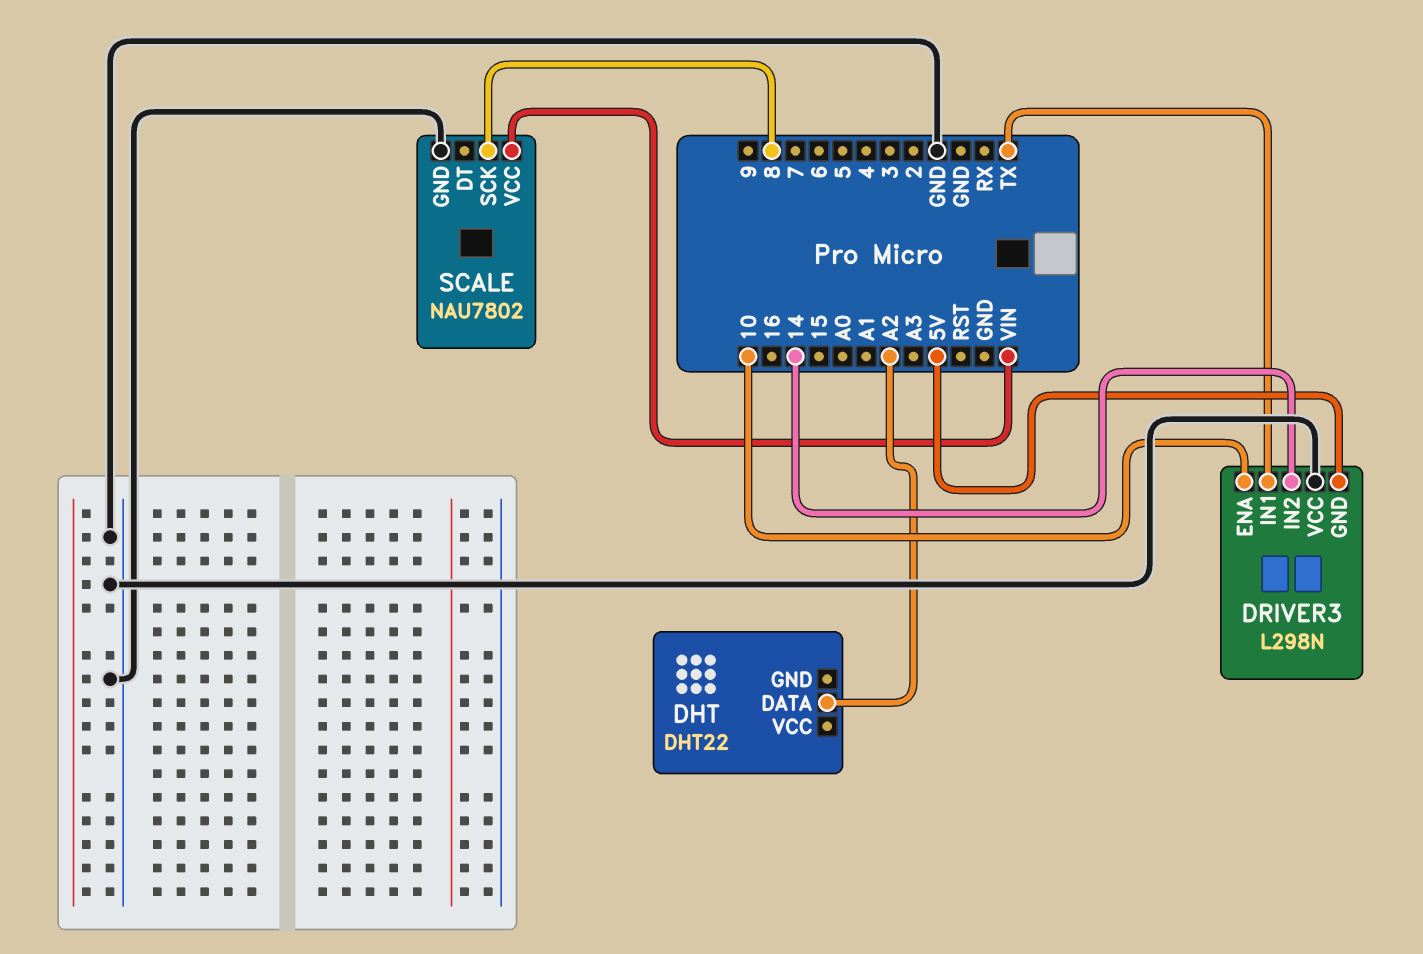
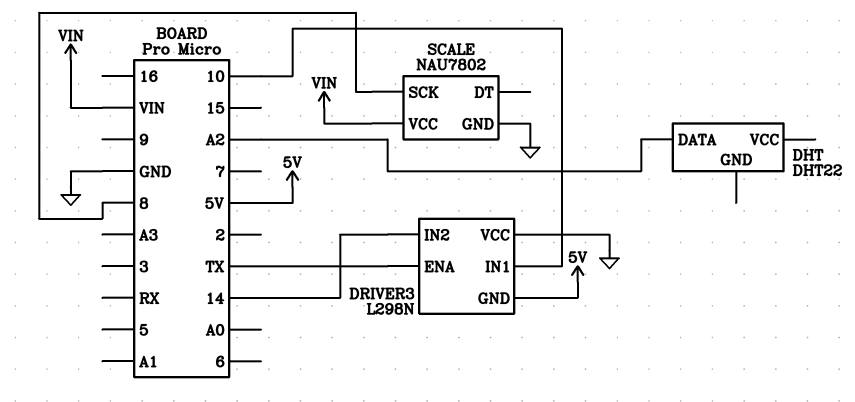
DRIVER3 pin ENA: 10 -> TX
DRIVER3 pin IN1: TX -> 10

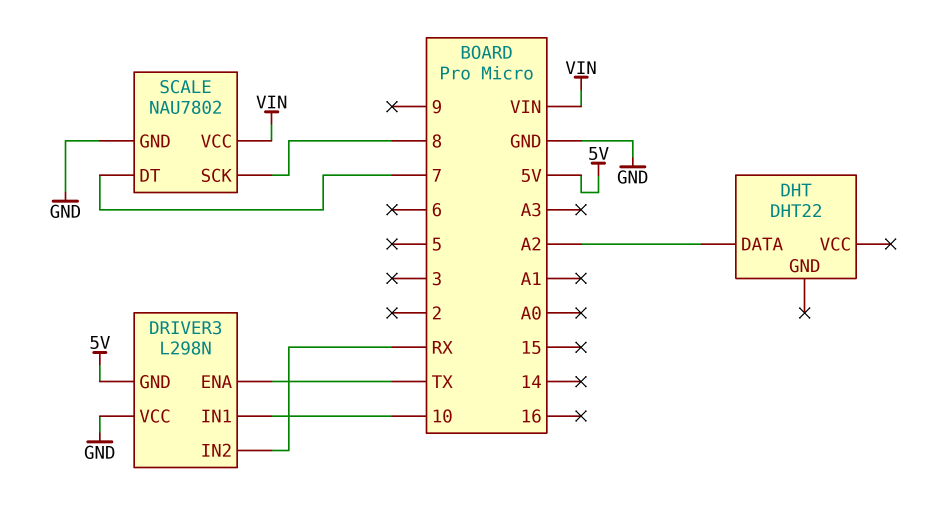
DRIVER3 pin IN2: 14 -> RX
SCALE pin DT: none -> 7

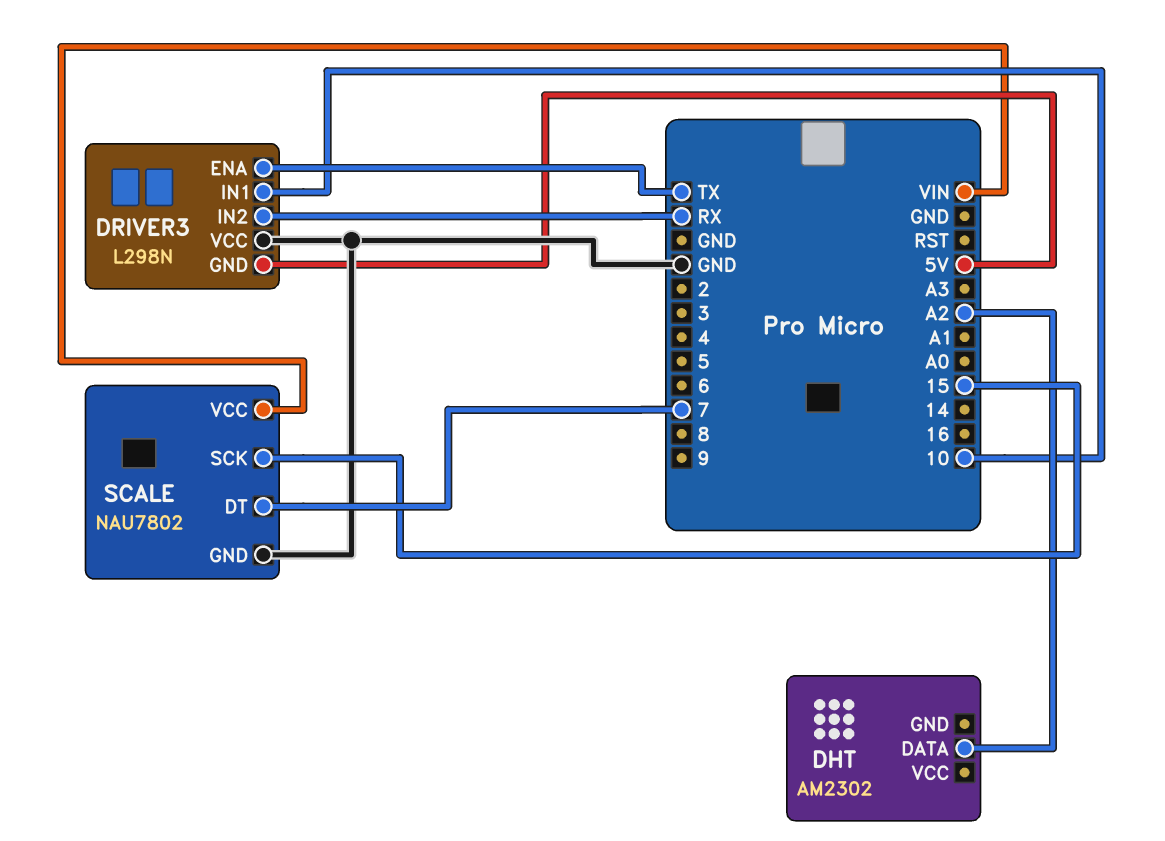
DHT: DHT22 -> AM2302
SCALE pin SCK: 8 -> 15

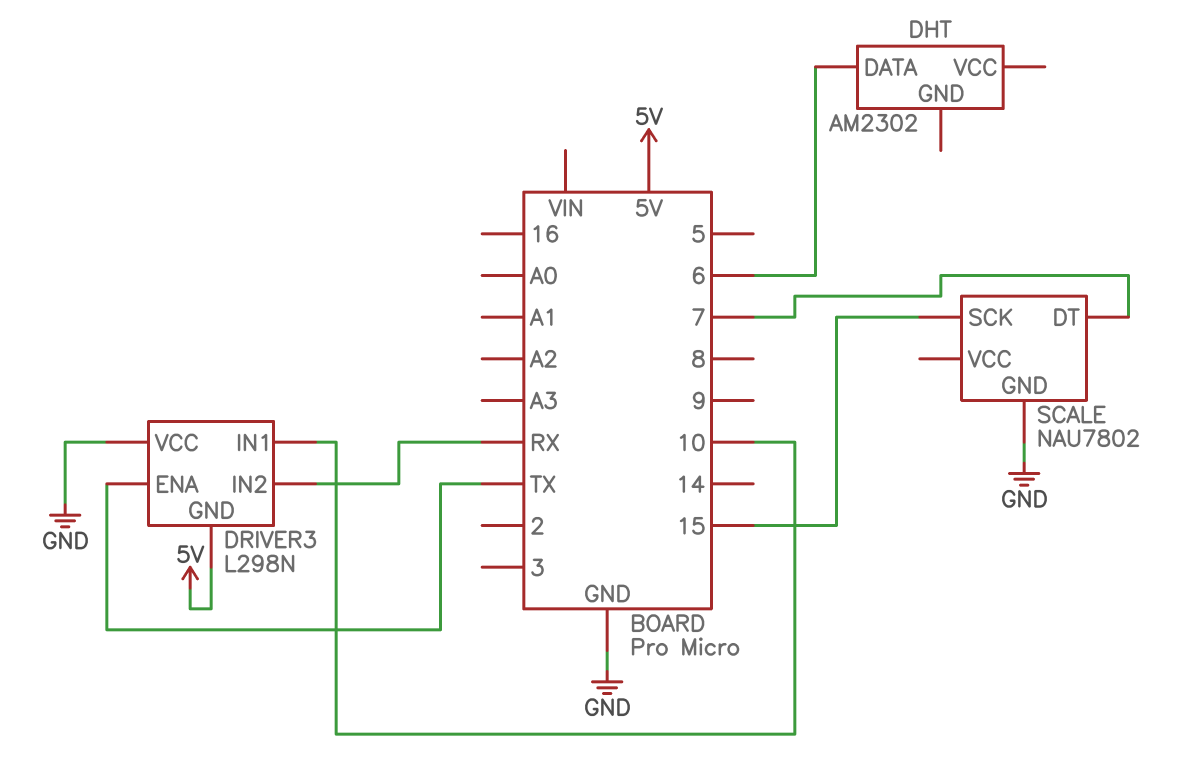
DHT pin DATA: A2 -> 6
SCALE pin VCC: VIN -> none

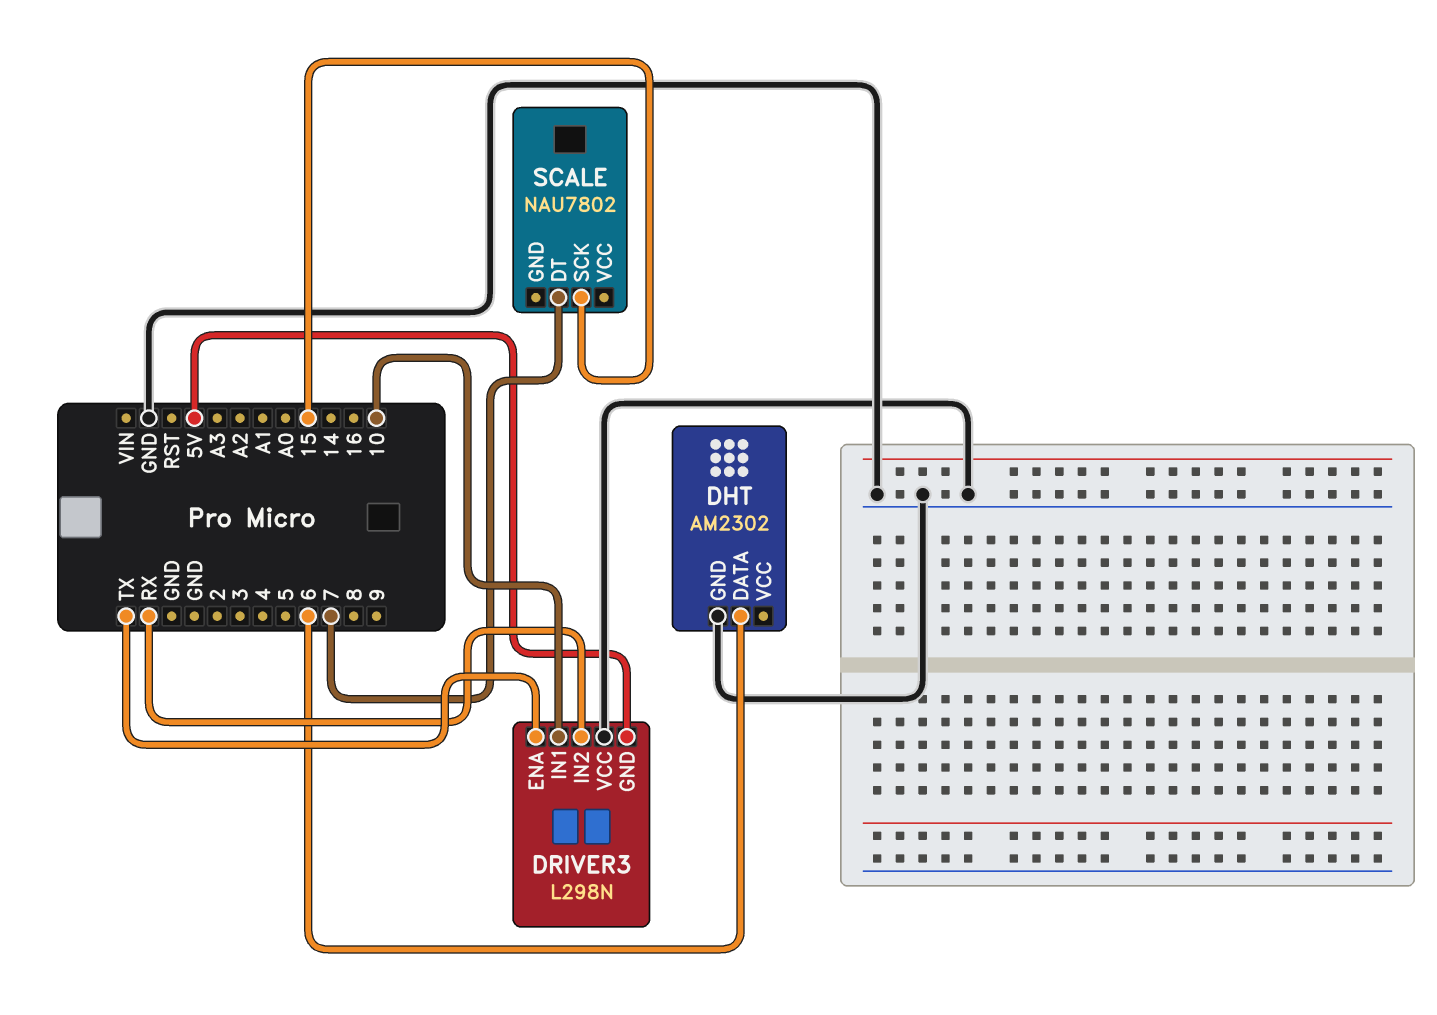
DHT pin GND: none -> GND
SCALE pin GND: GND -> none

